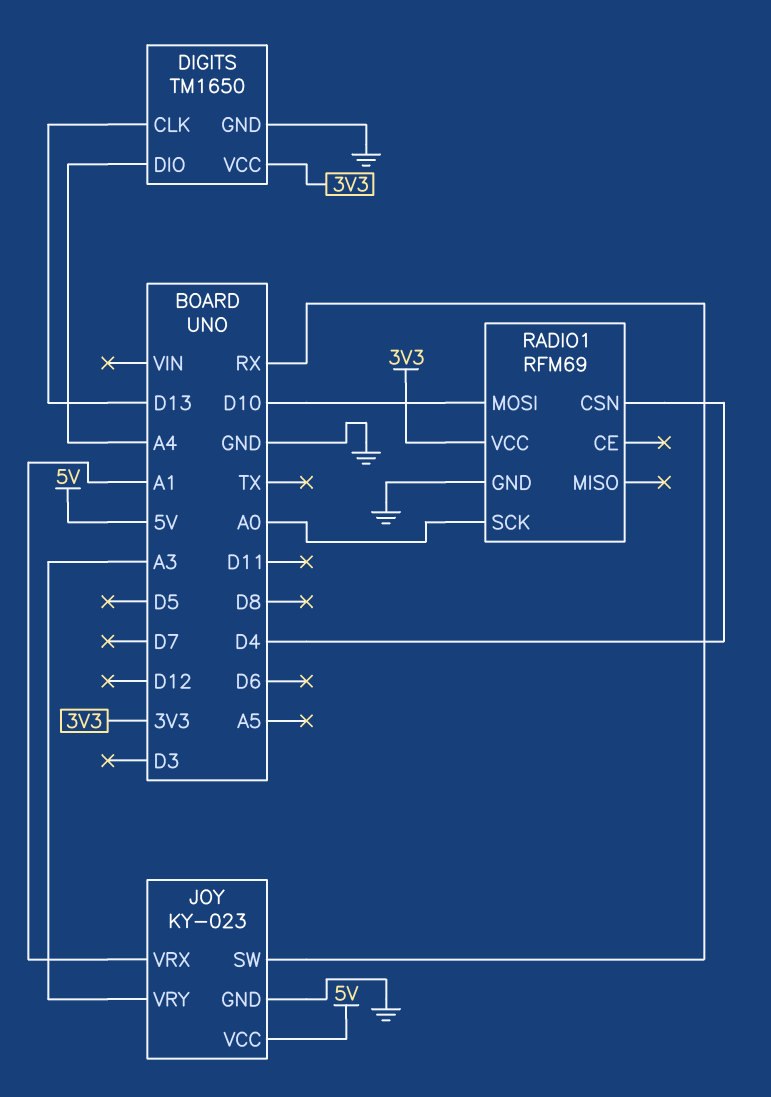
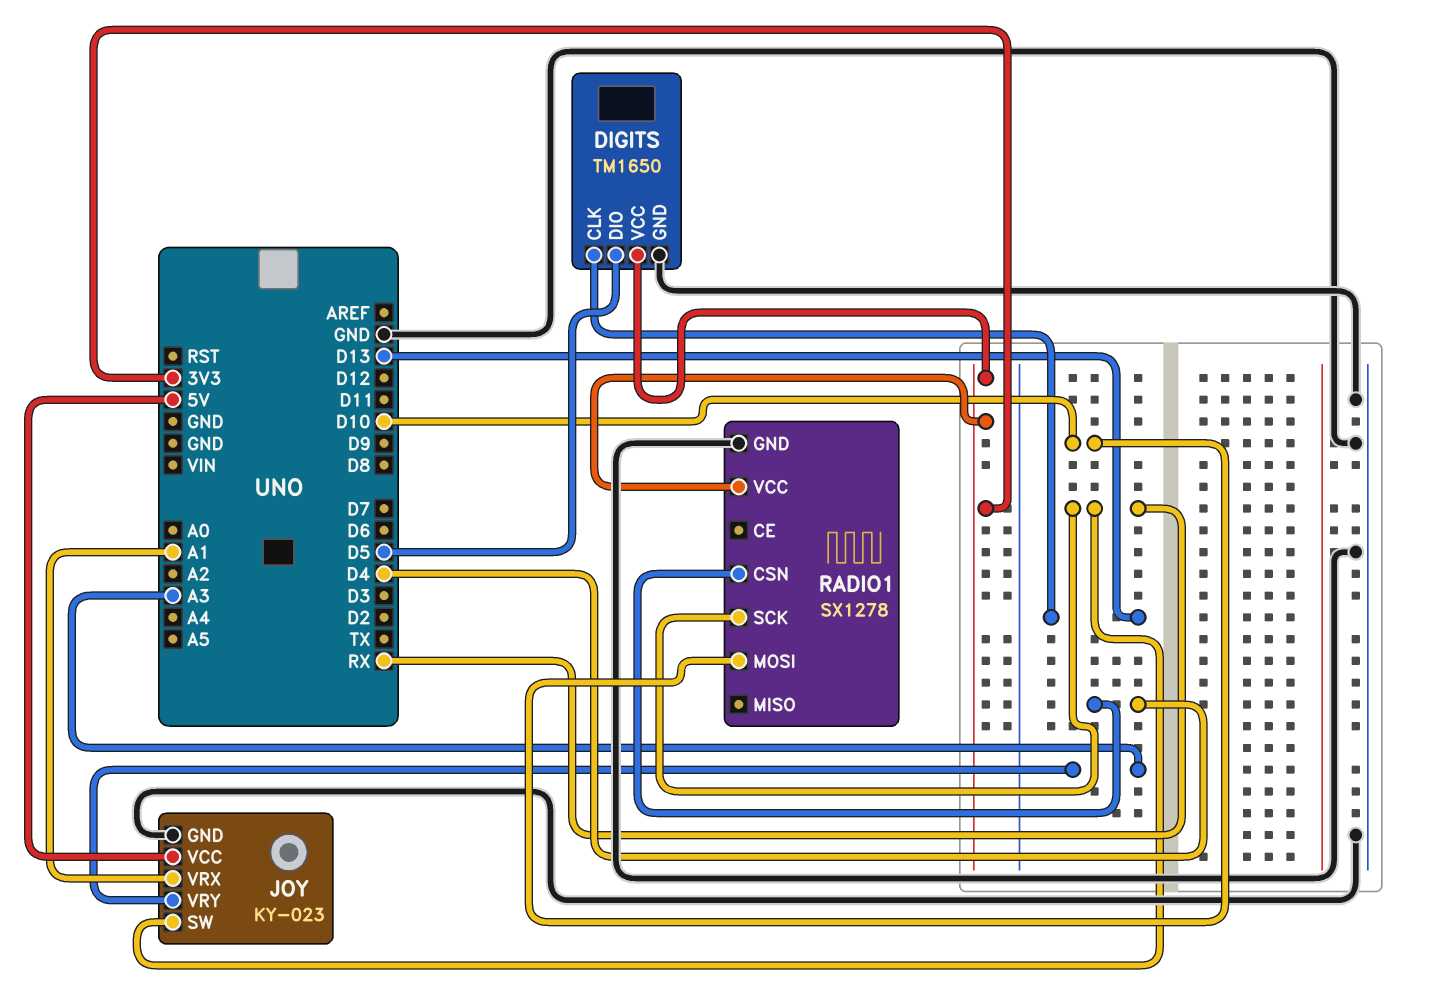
DIGITS pin DIO: A4 -> D5
RADIO1: RFM69 -> SX1278
RADIO1 pin SCK: A0 -> RX

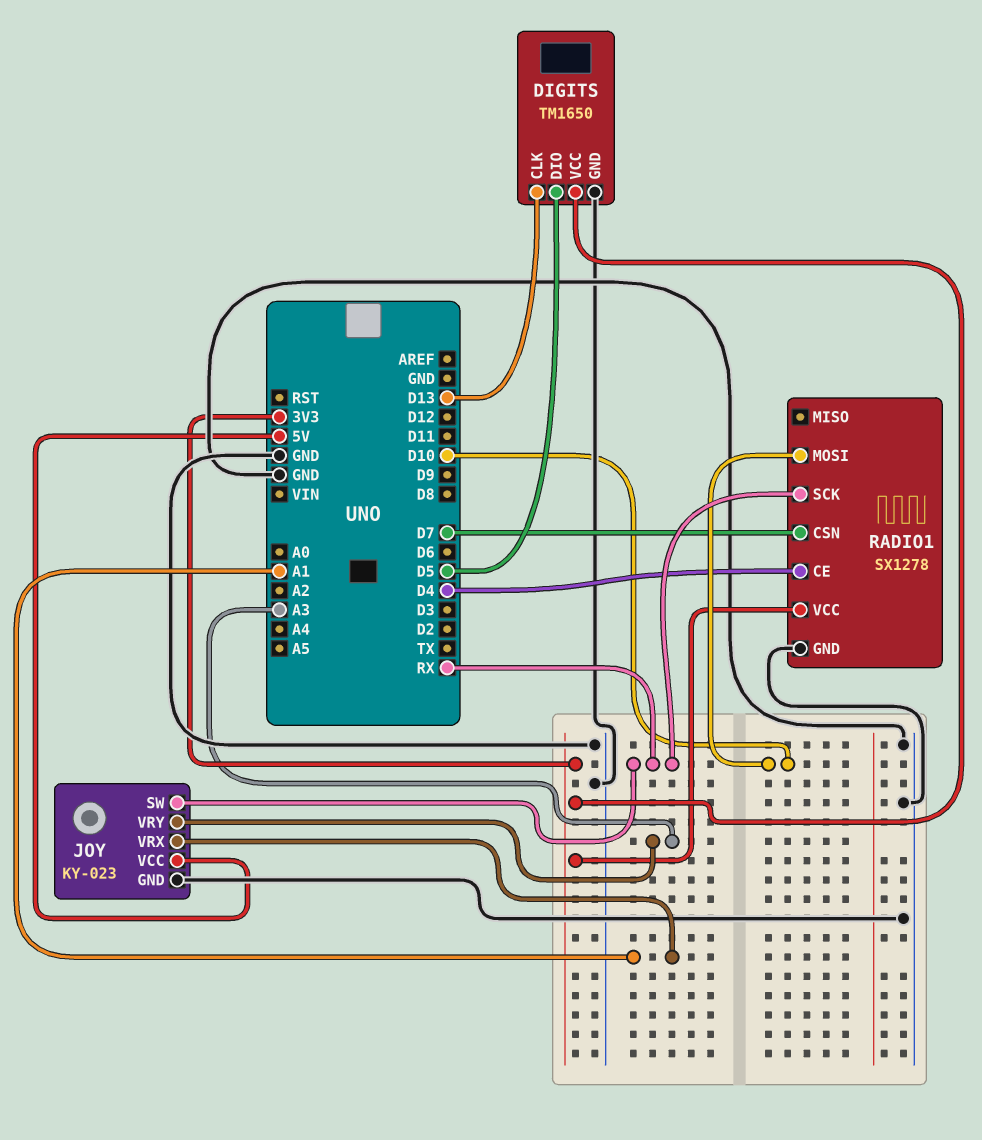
RADIO1 pin CE: none -> D4
RADIO1 pin CSN: D4 -> D7

